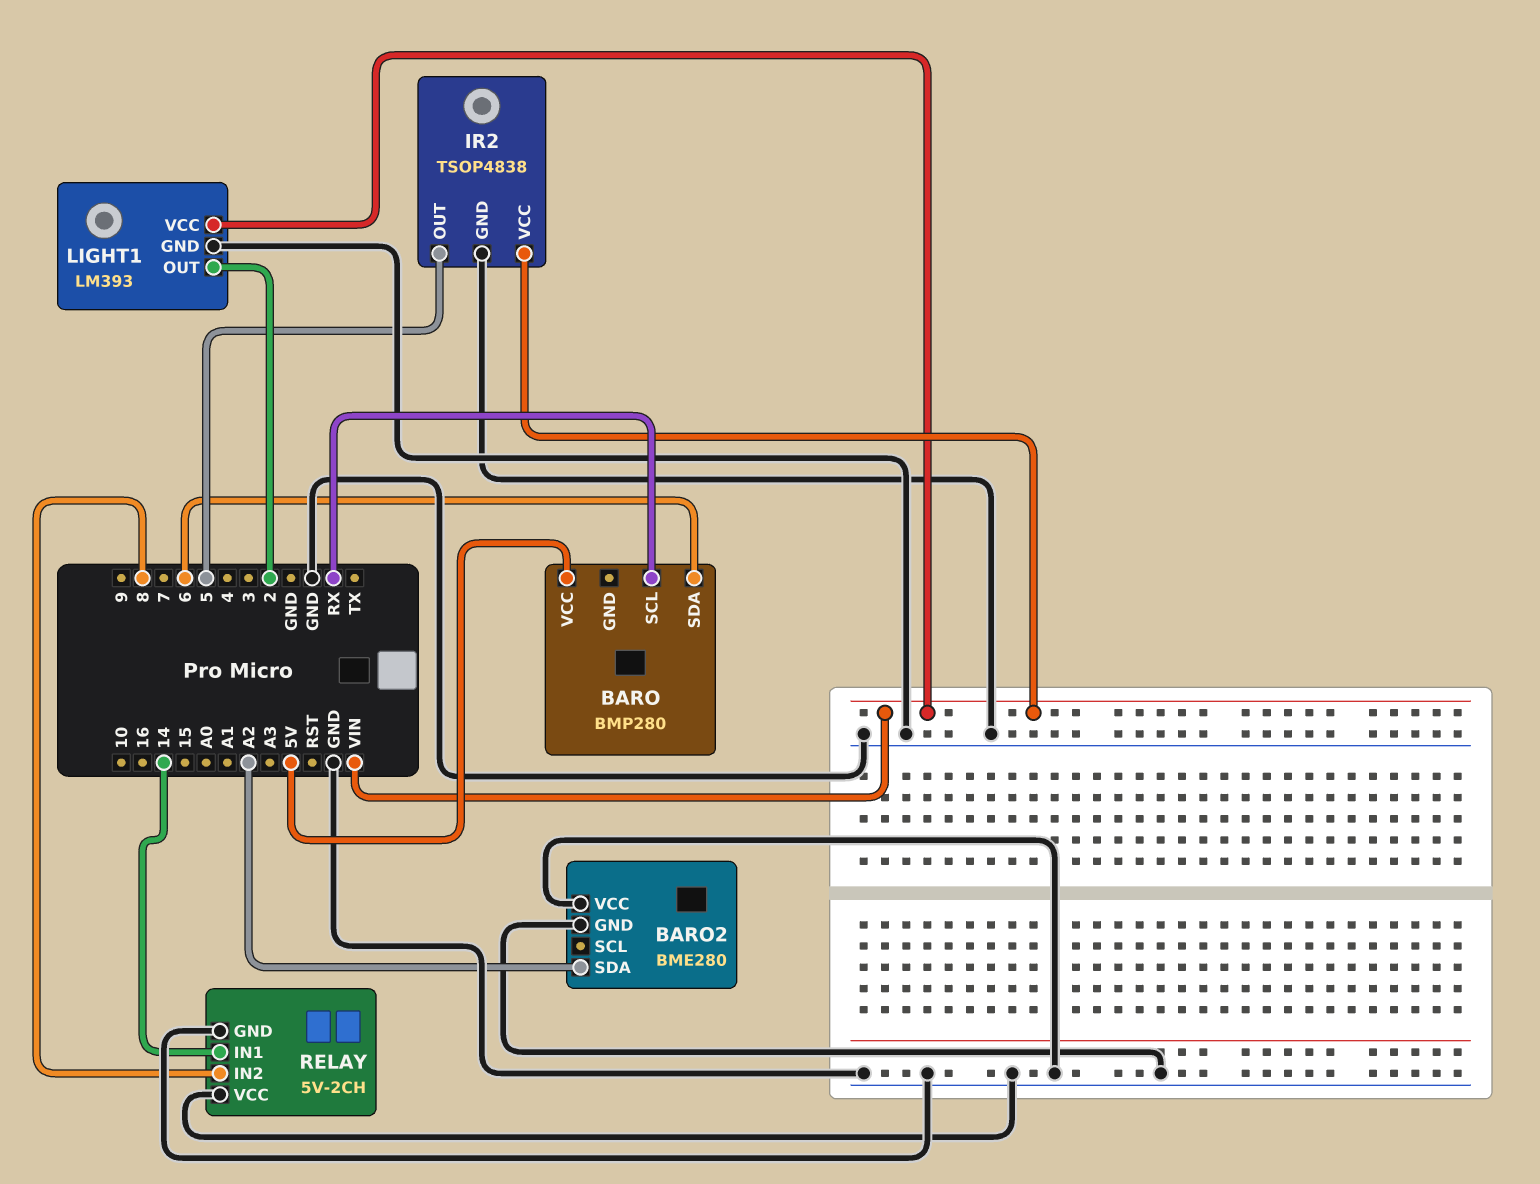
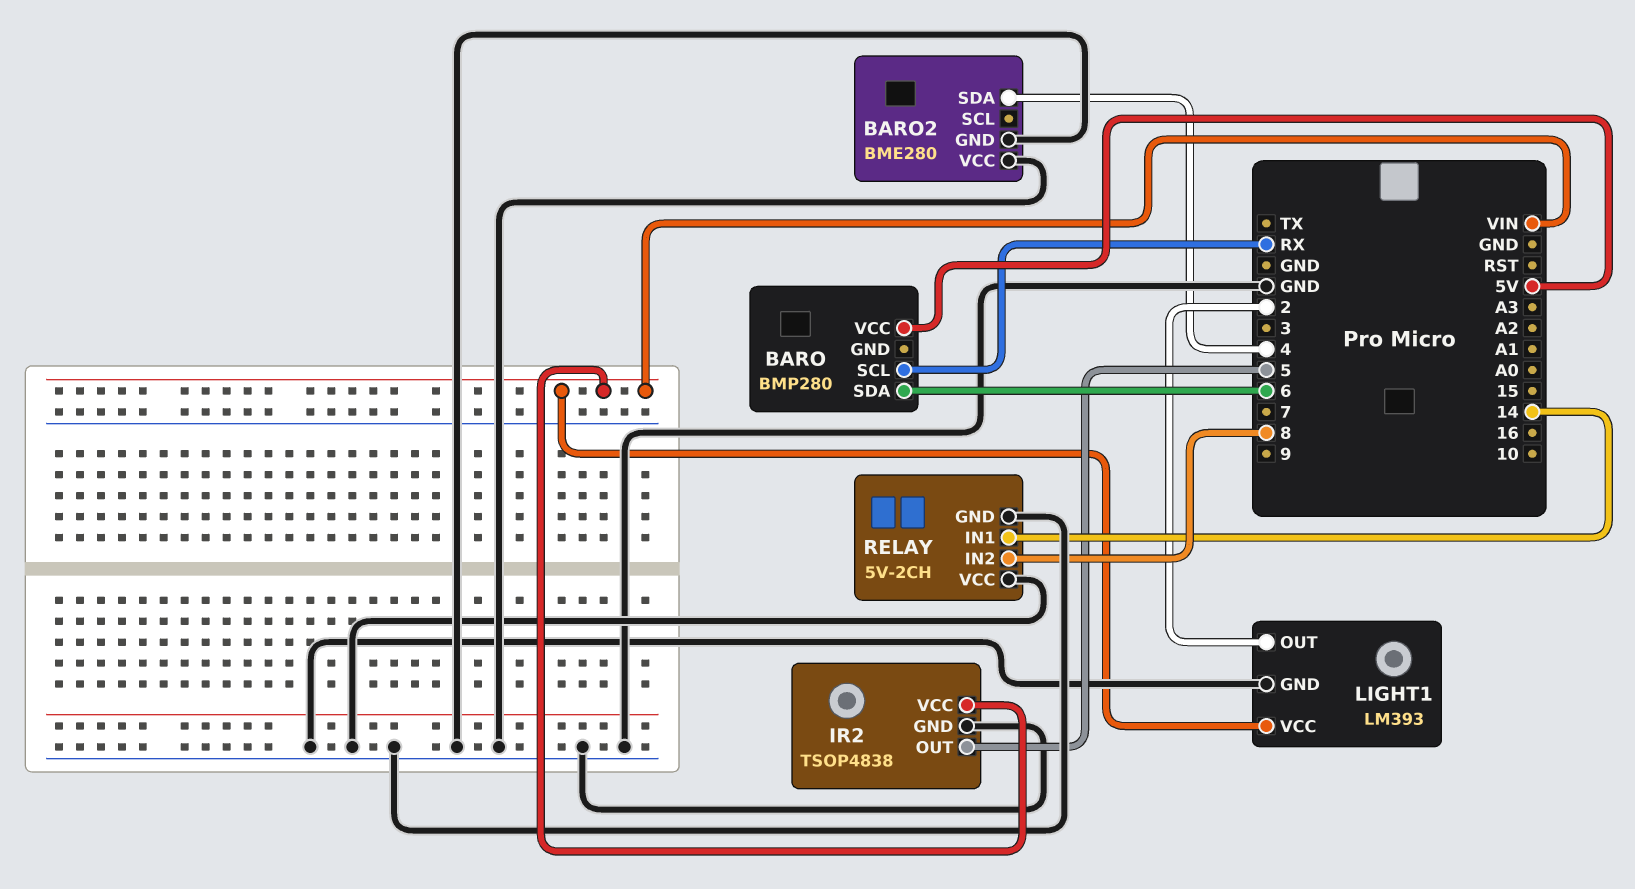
BARO2 pin SDA: A2 -> 4

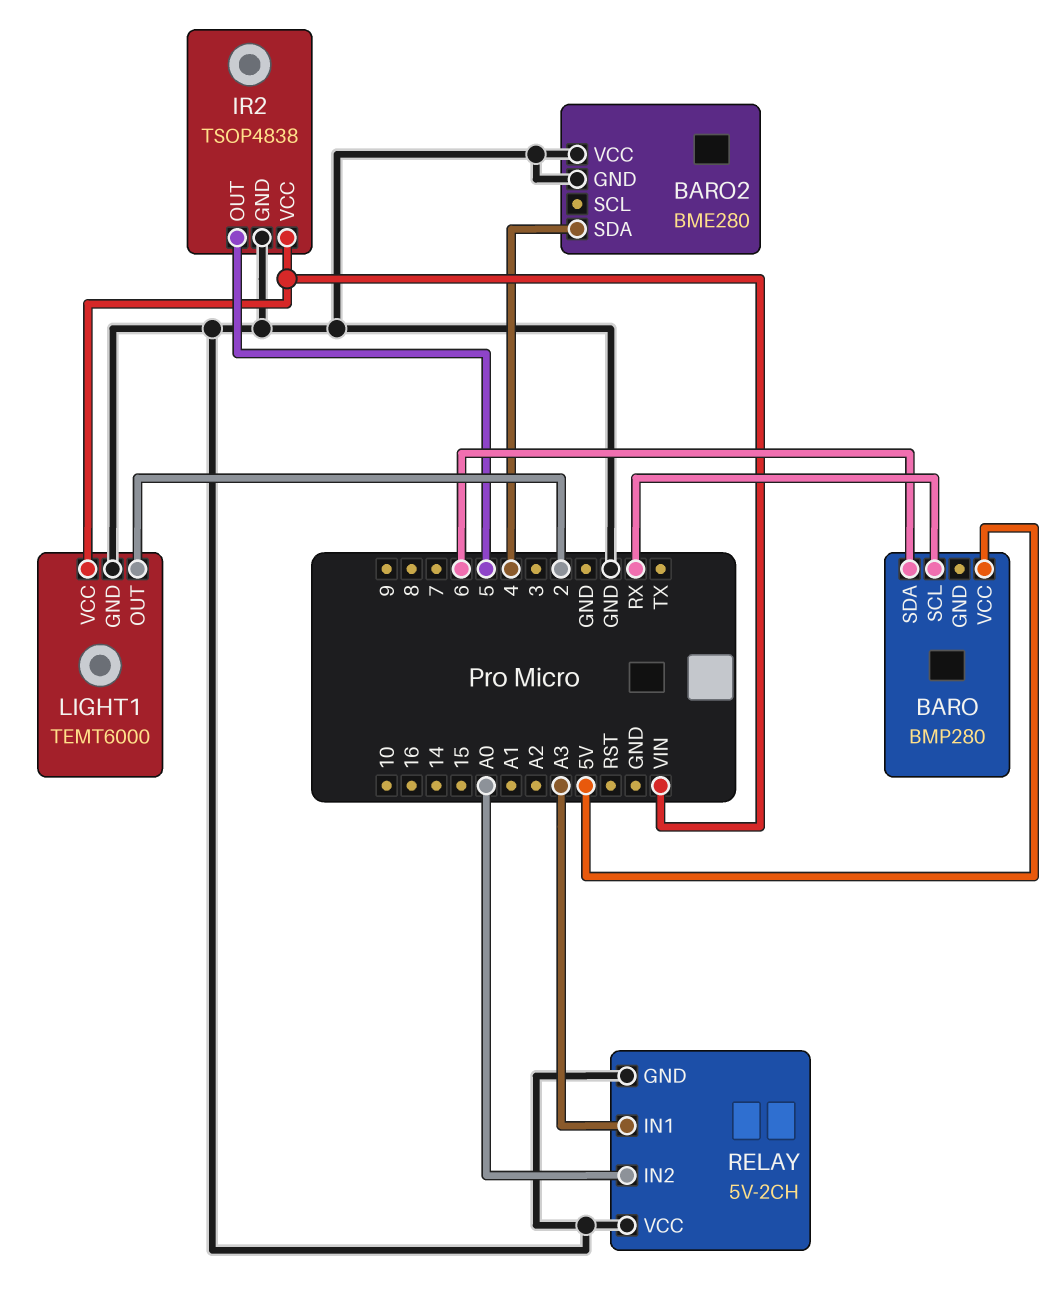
LIGHT1: LM393 -> TEMT6000
RELAY pin IN1: 14 -> A3
RELAY pin IN2: 8 -> A0

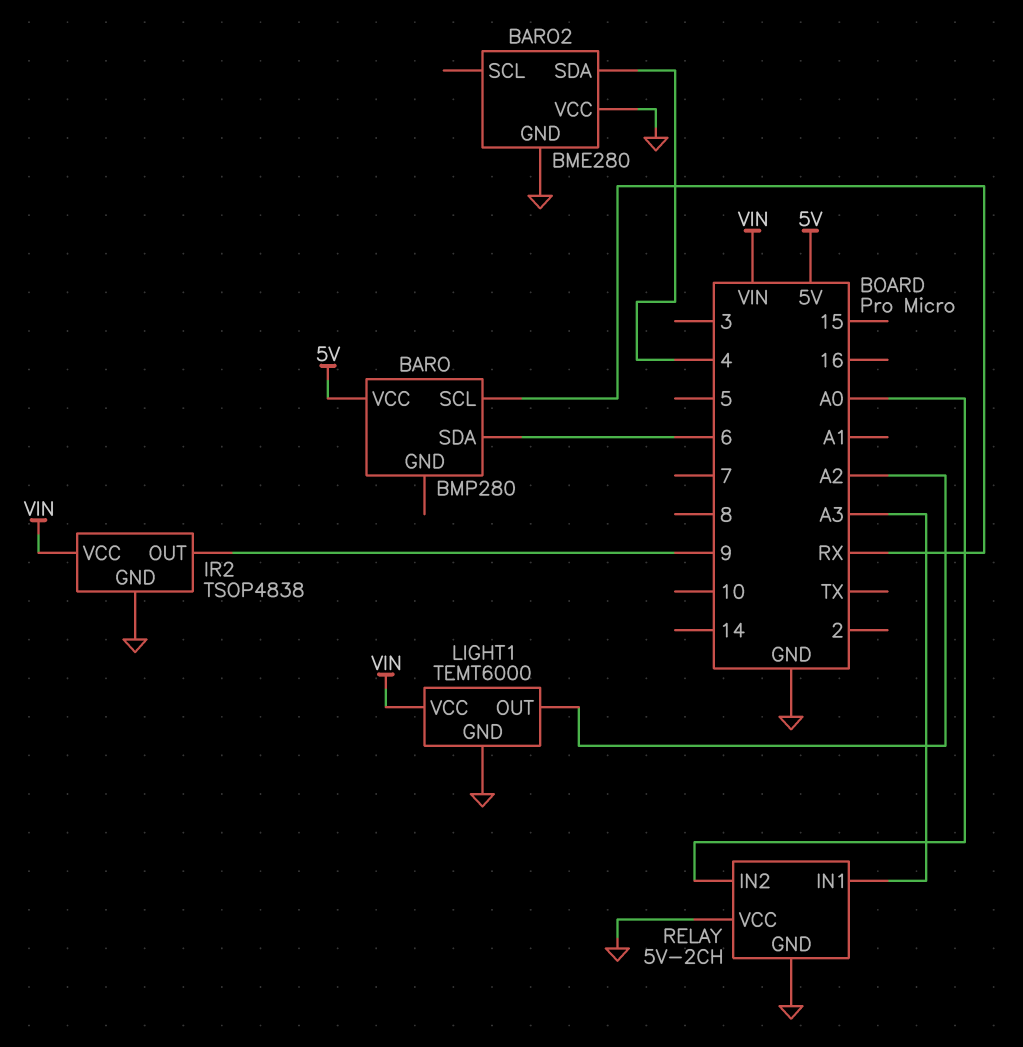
IR2 pin OUT: 5 -> 9
LIGHT1 pin OUT: 2 -> A2

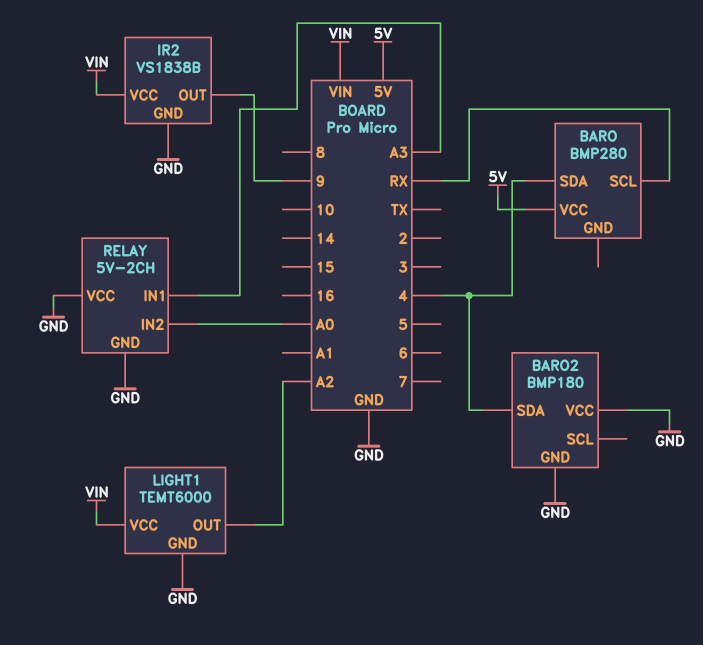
BARO pin SDA: 6 -> 4
BARO2: BME280 -> BMP180
IR2: TSOP4838 -> VS1838B

